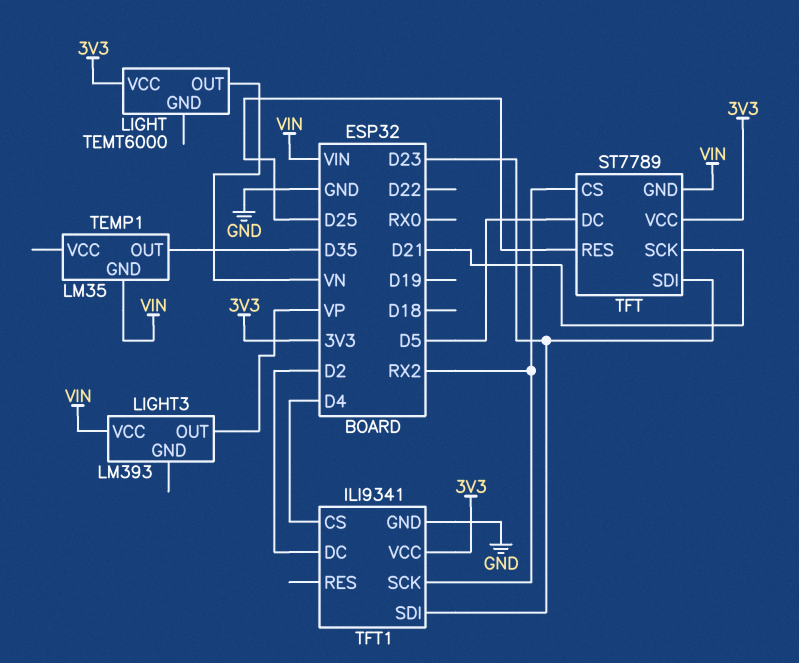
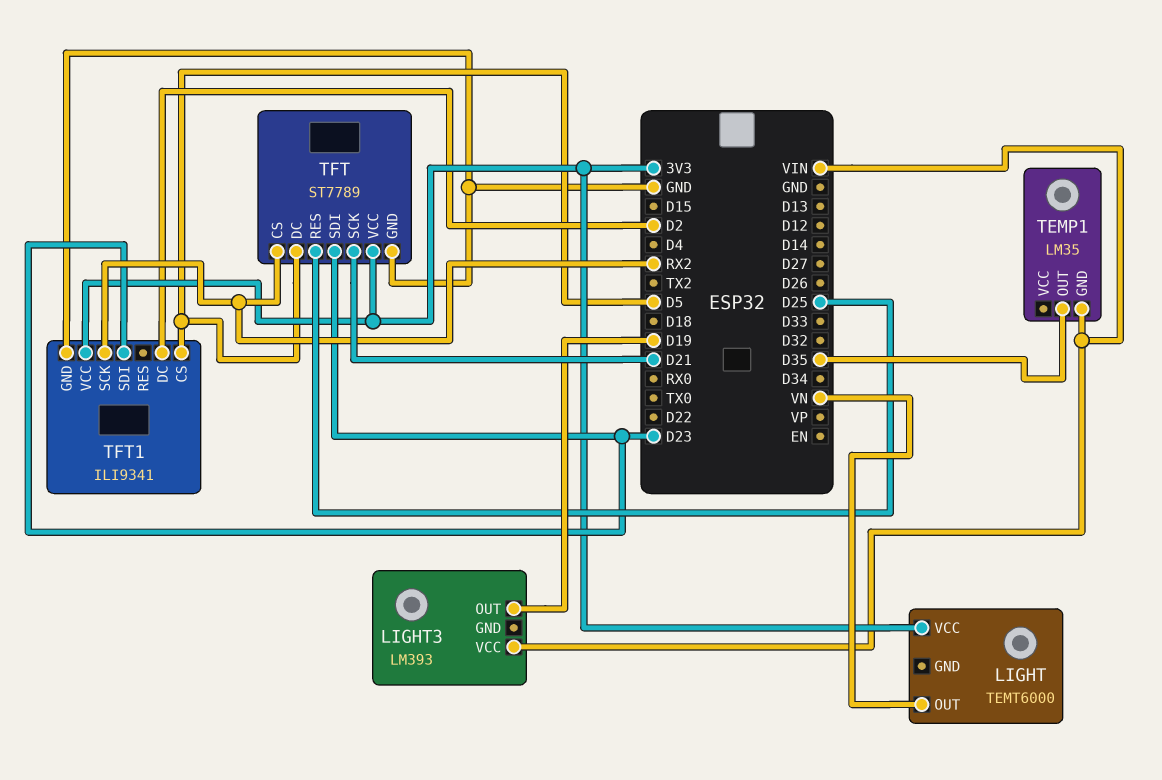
LIGHT3 pin OUT: VP -> D19
TFT pin GND: VIN -> GND
TFT1 pin CS: D4 -> D5

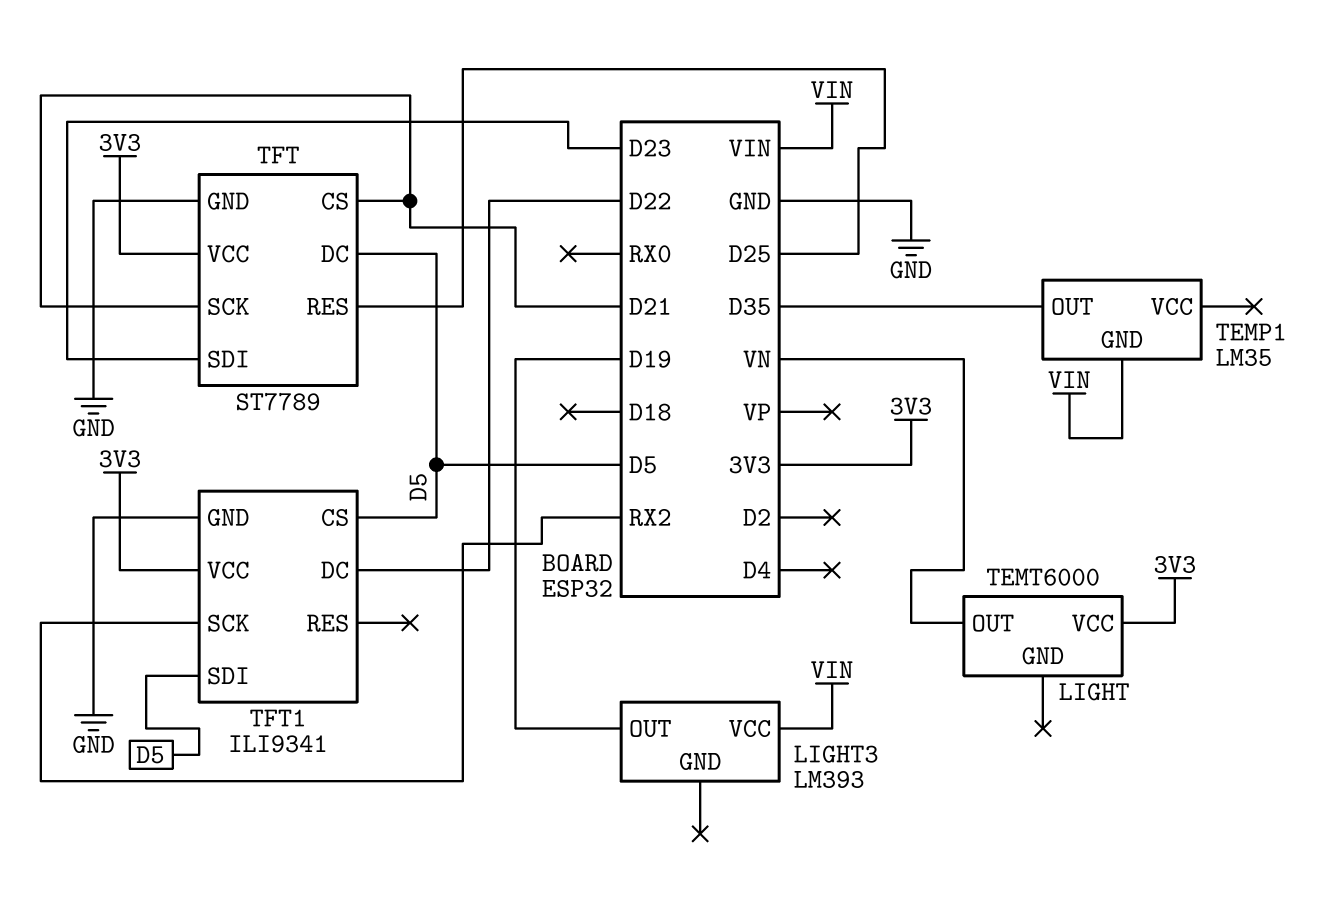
TFT pin CS: RX2 -> D21
TFT1 pin DC: D2 -> D22
TFT1 pin SDI: D23 -> D5

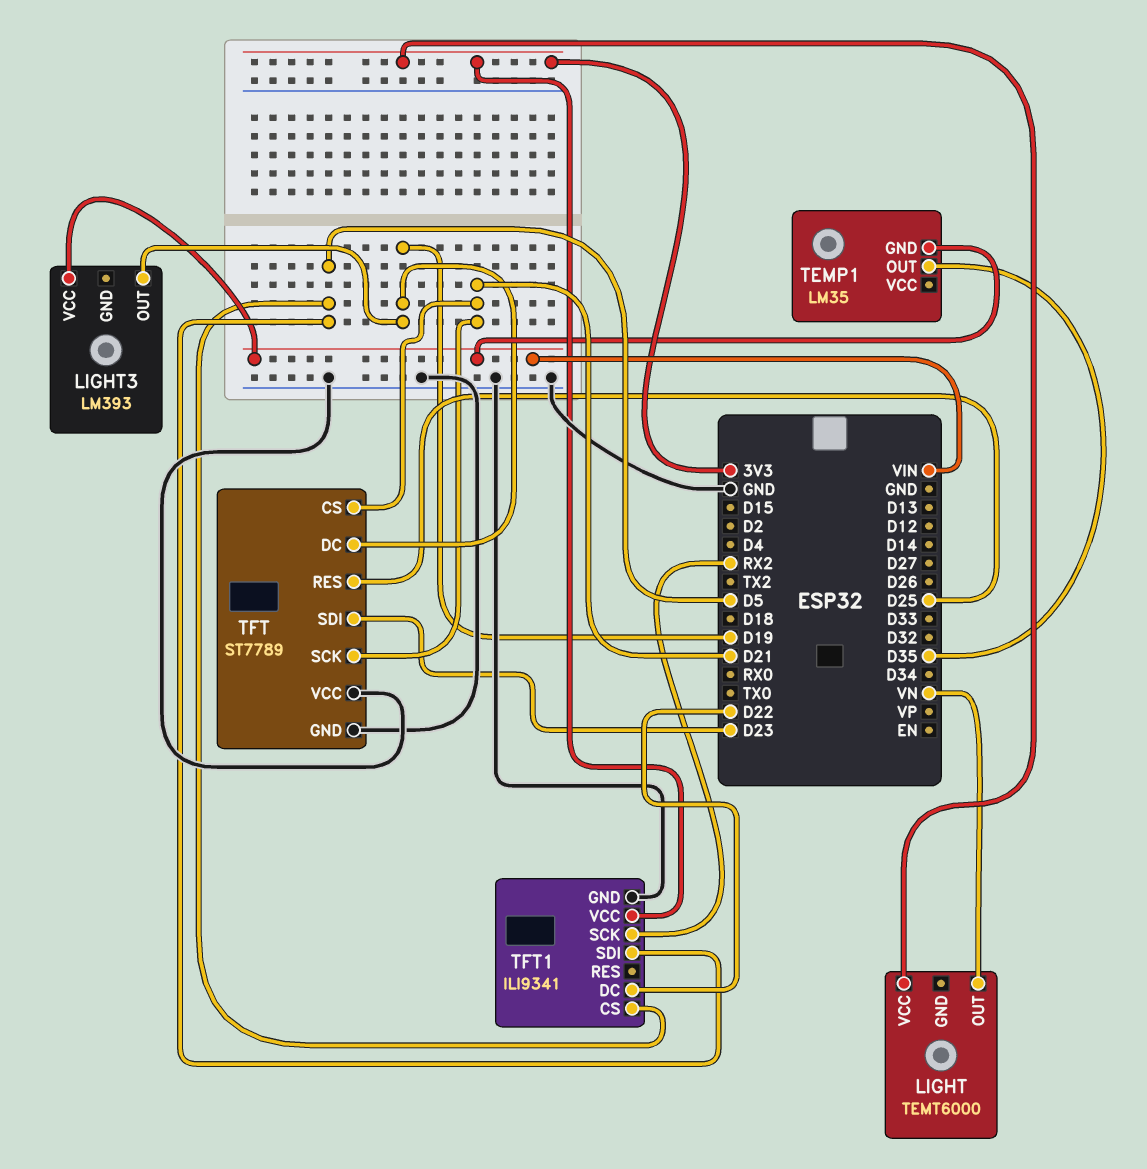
TFT pin DC: D5 -> D19
TFT pin VCC: 3V3 -> GND

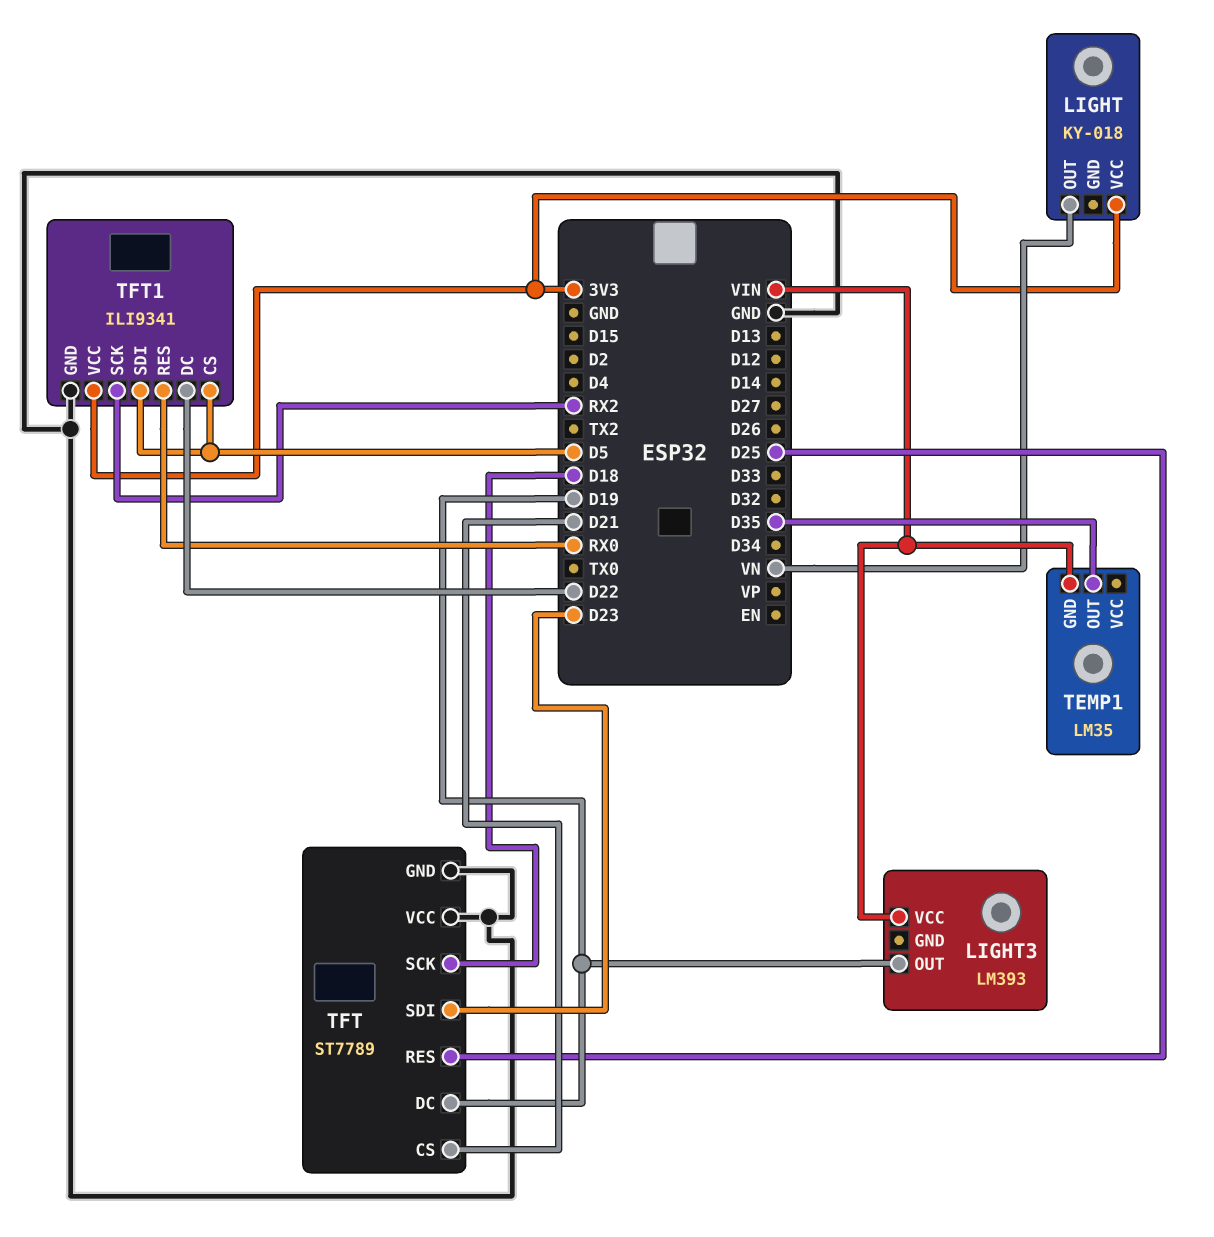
LIGHT: TEMT6000 -> KY-018
TFT pin SCK: D21 -> D18
TFT1 pin RES: none -> RX0

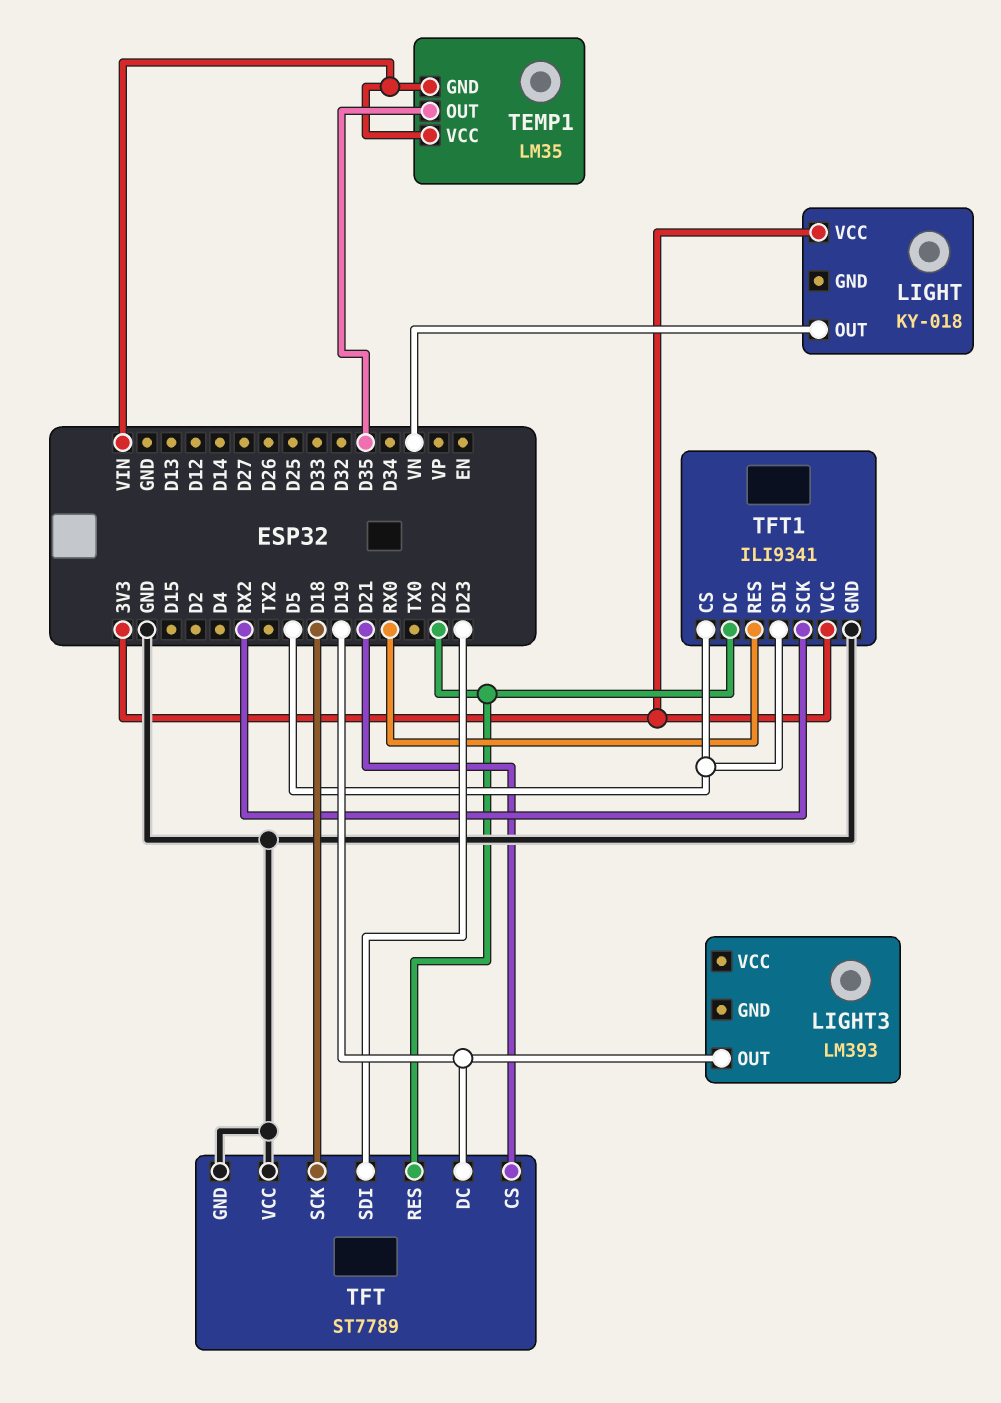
LIGHT3 pin VCC: VIN -> none
TEMP1 pin VCC: none -> VIN
TFT pin RES: D25 -> D22

